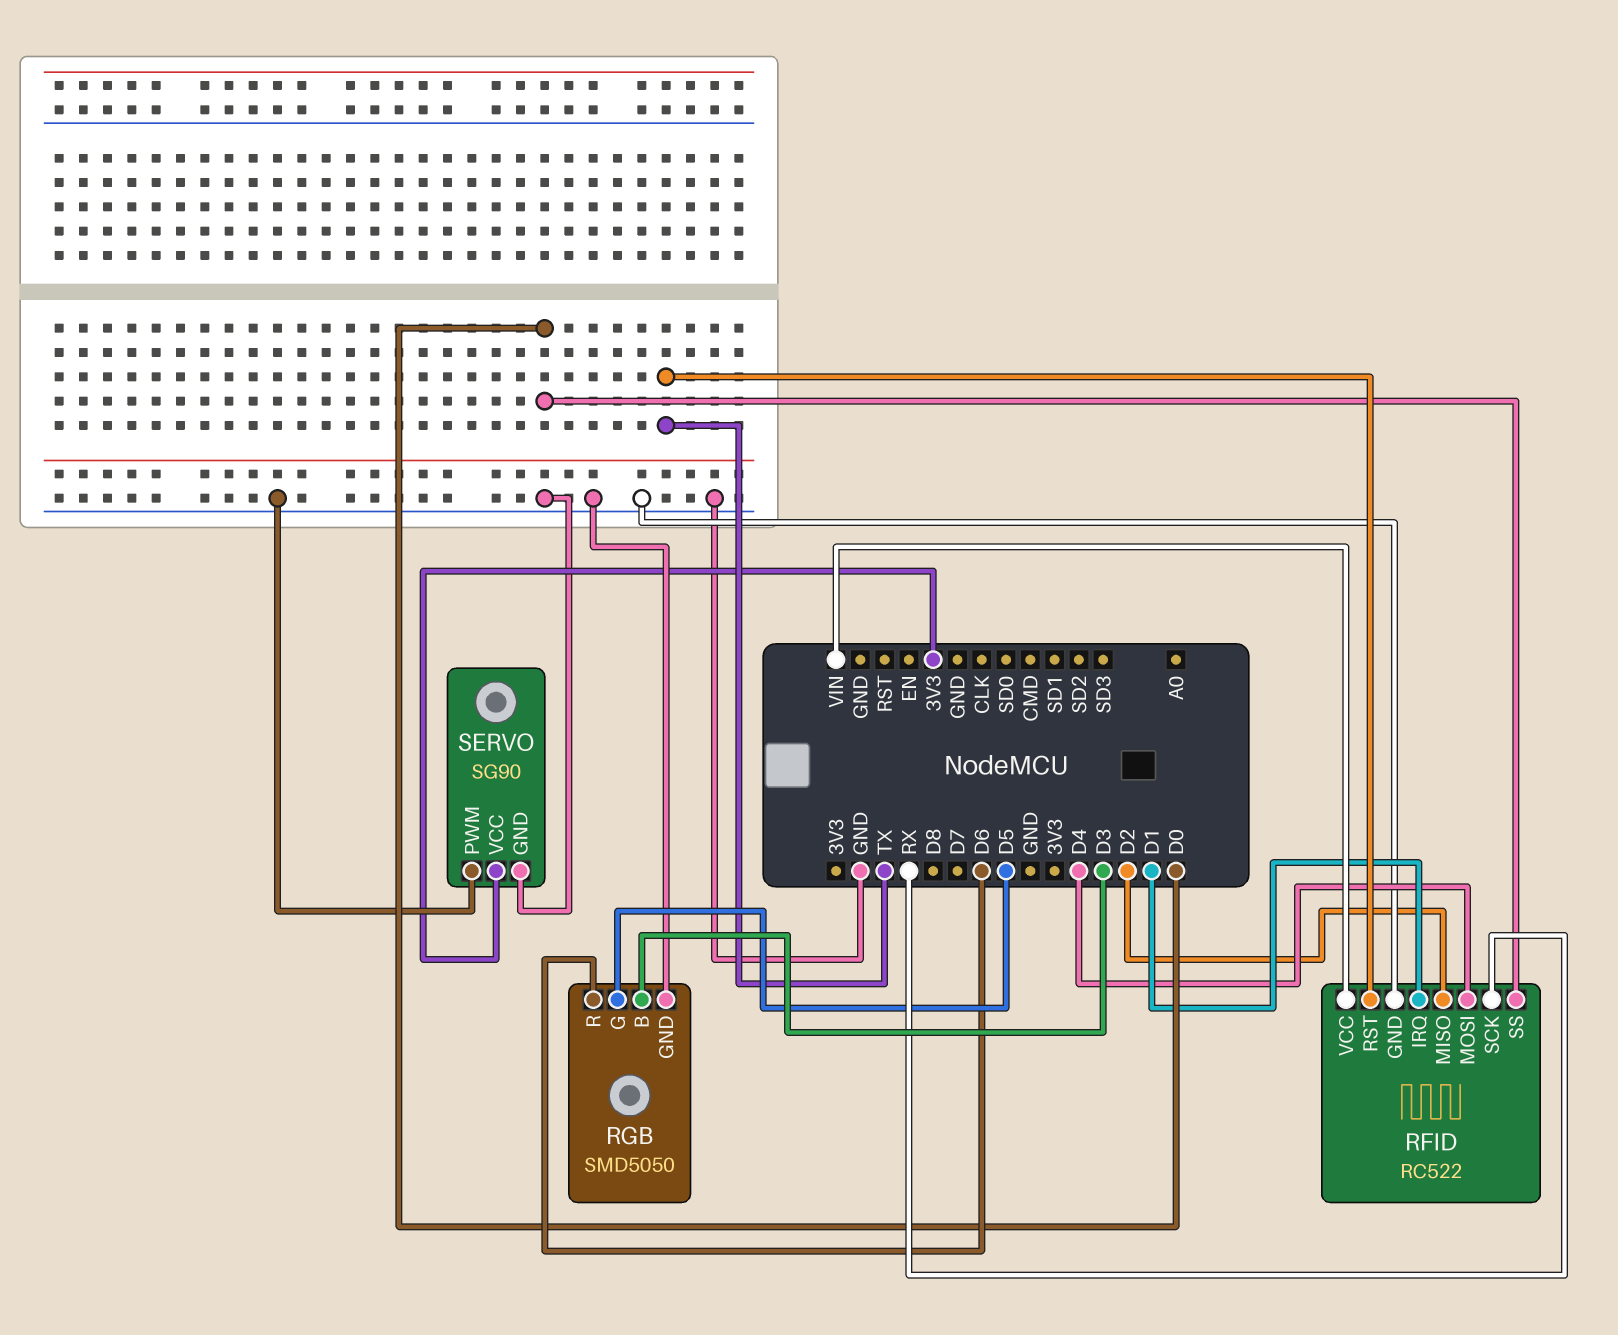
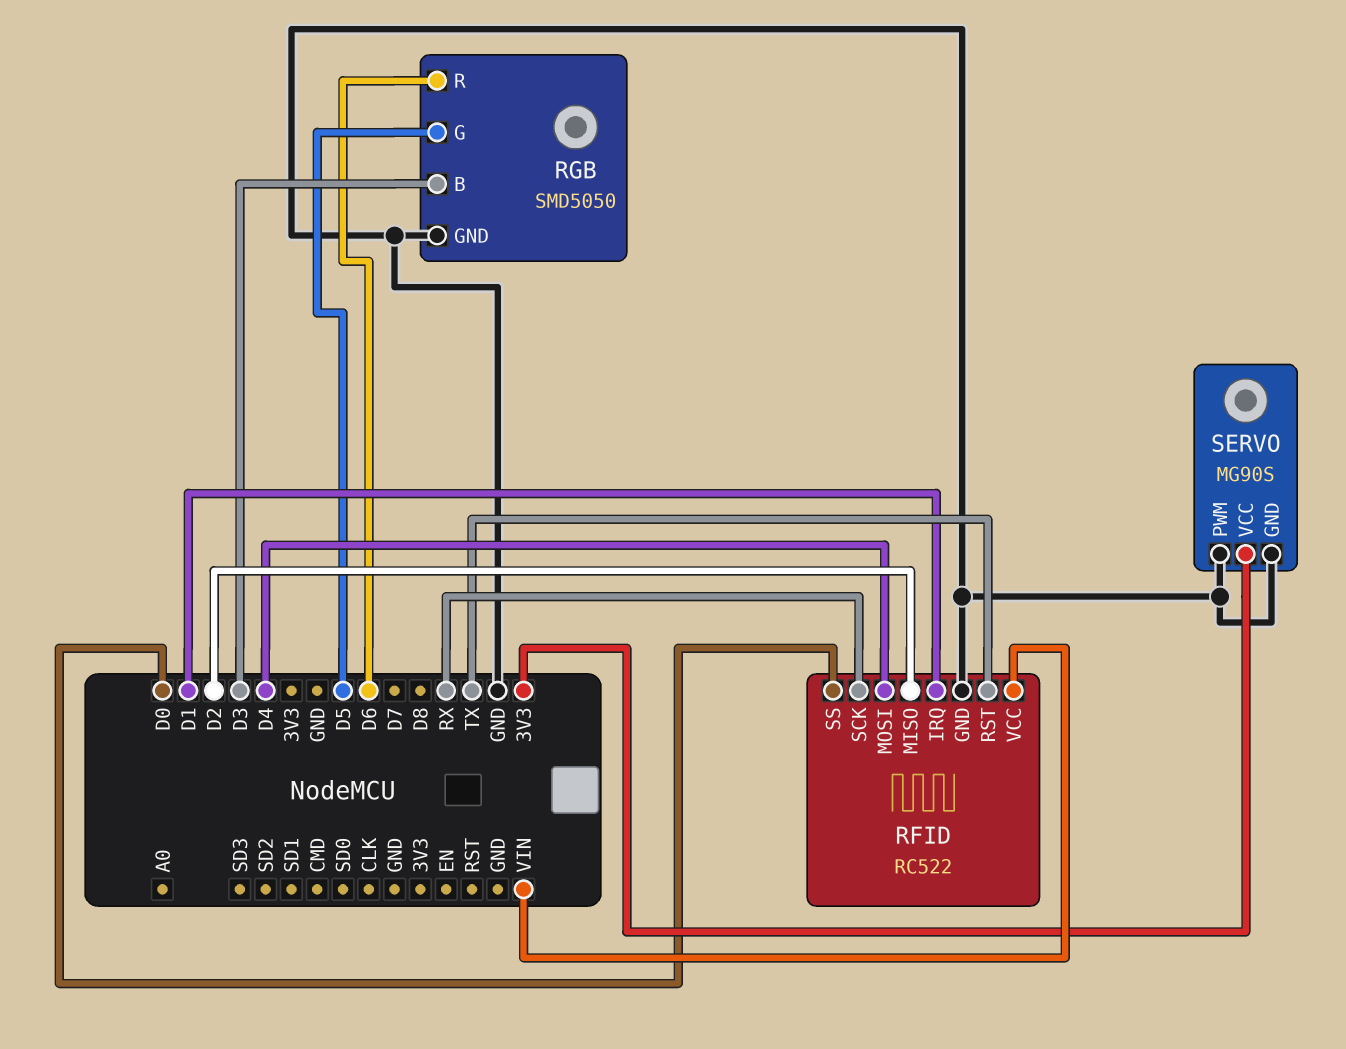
SERVO: SG90 -> MG90S

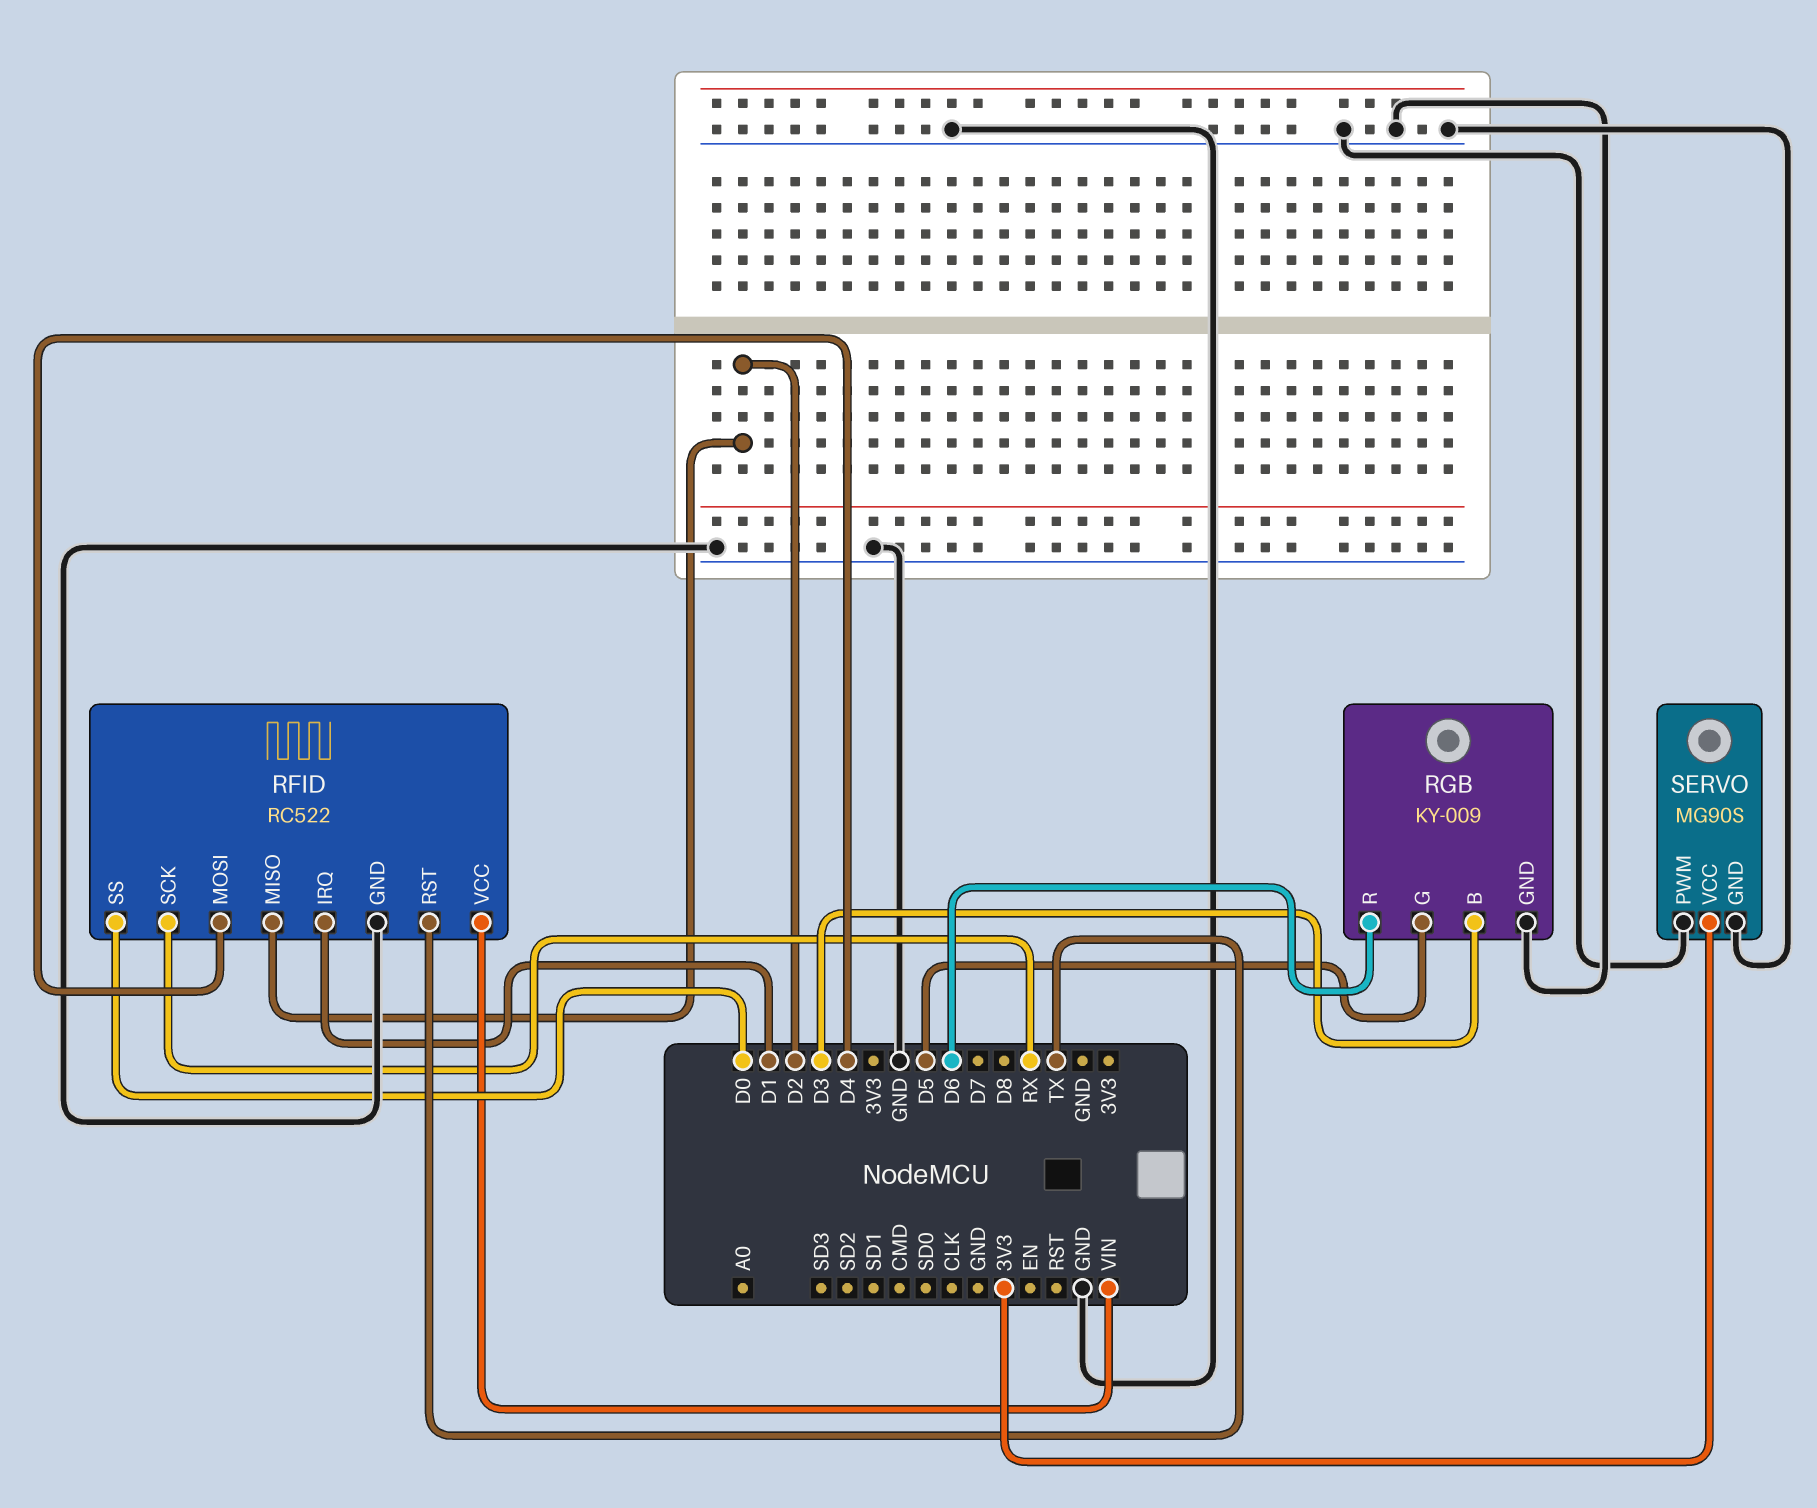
RGB: SMD5050 -> KY-009

